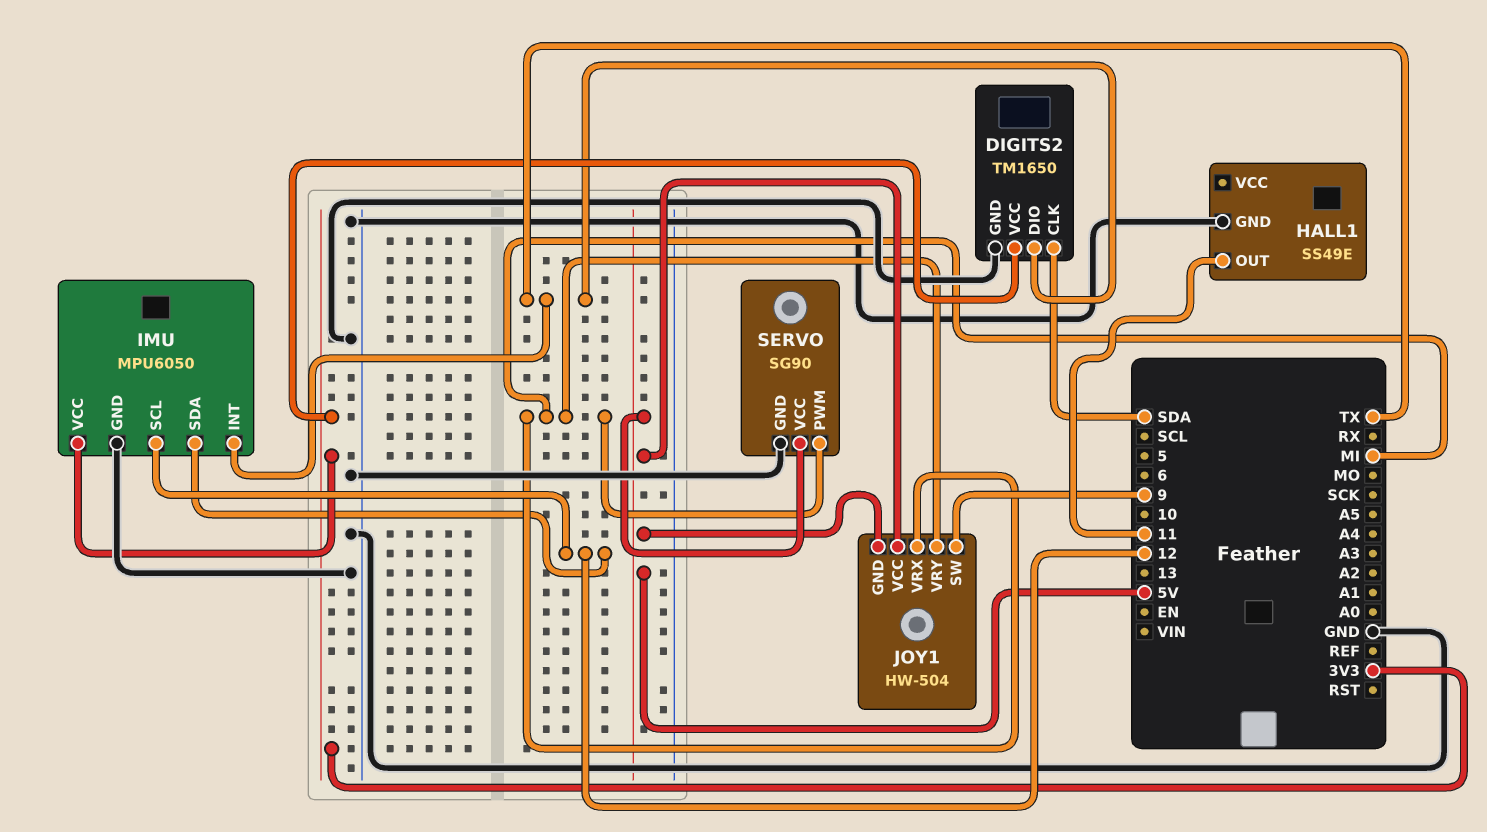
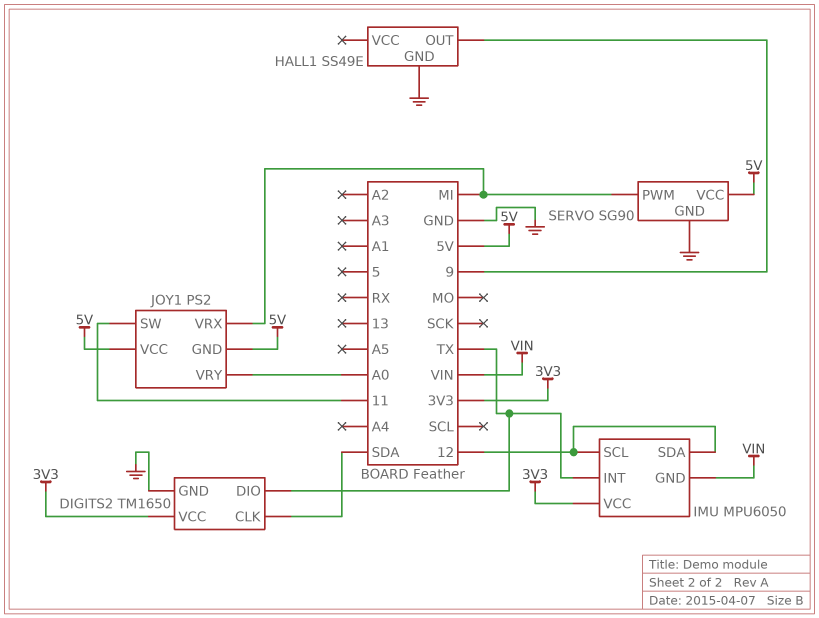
HALL1 pin OUT: 11 -> 9
IMU pin GND: GND -> VIN
JOY1: HW-504 -> PS2
JOY1 pin SW: 9 -> 11
JOY1 pin VRY: MI -> A0

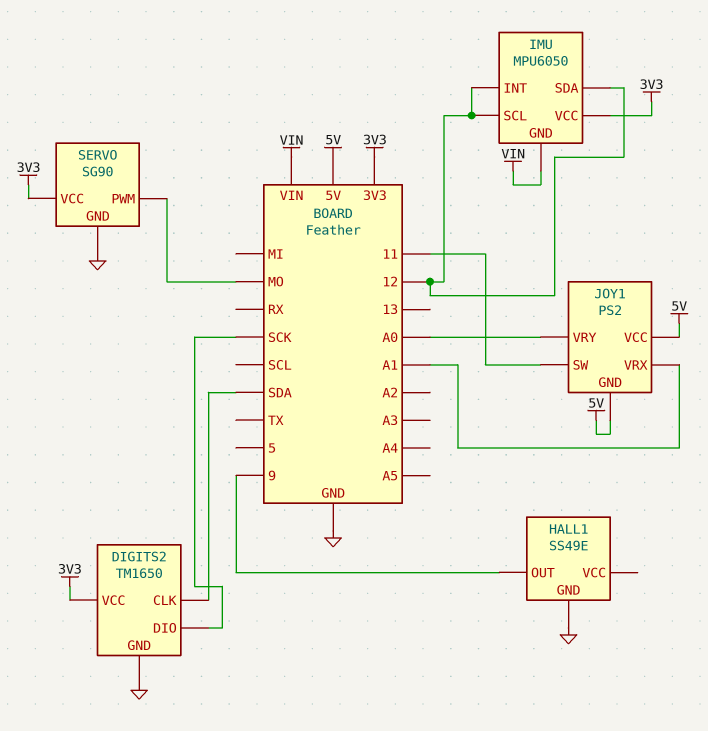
DIGITS2 pin DIO: TX -> SCK
IMU pin INT: TX -> 12
JOY1 pin VRX: MI -> A1
SERVO pin PWM: MI -> MO
SERVO pin VCC: 5V -> 3V3

